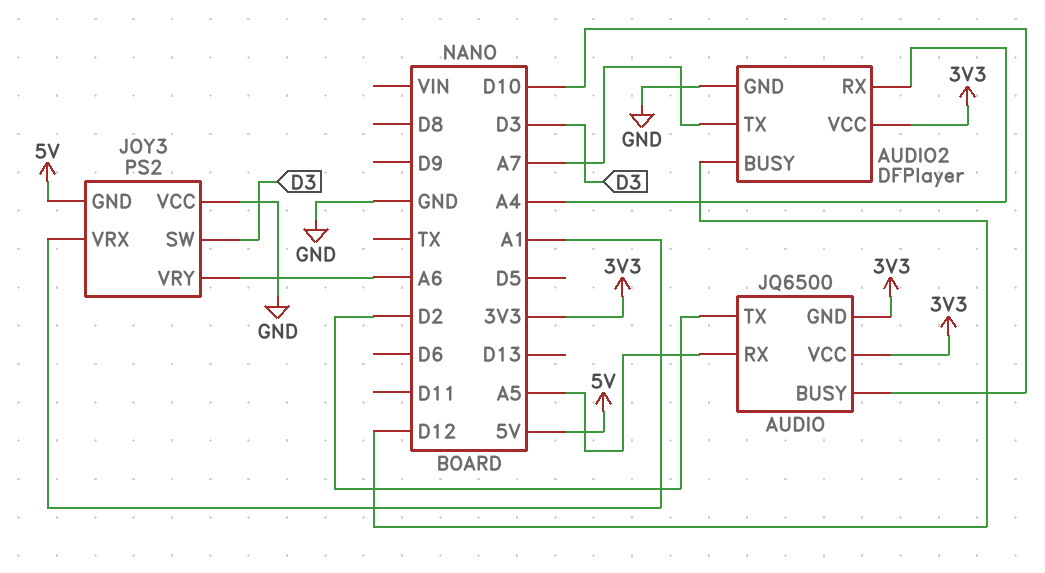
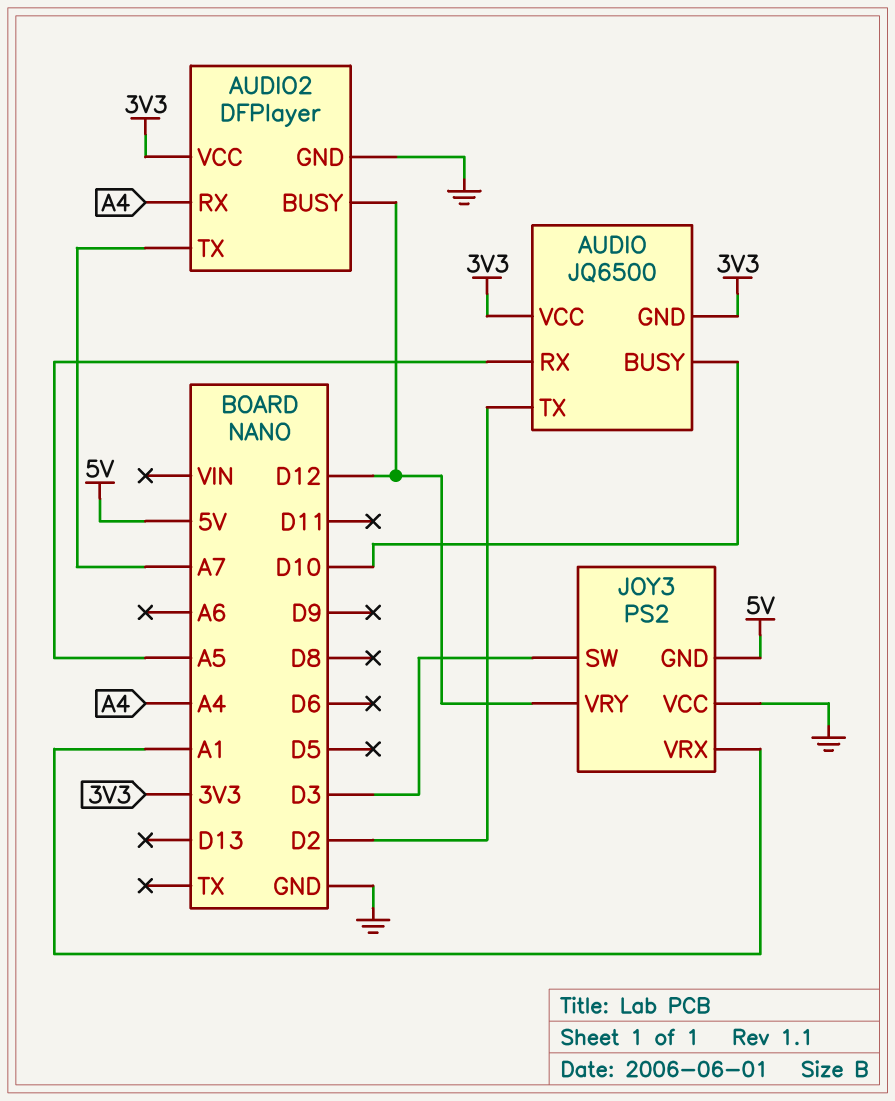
JOY3 pin VRY: A6 -> D12

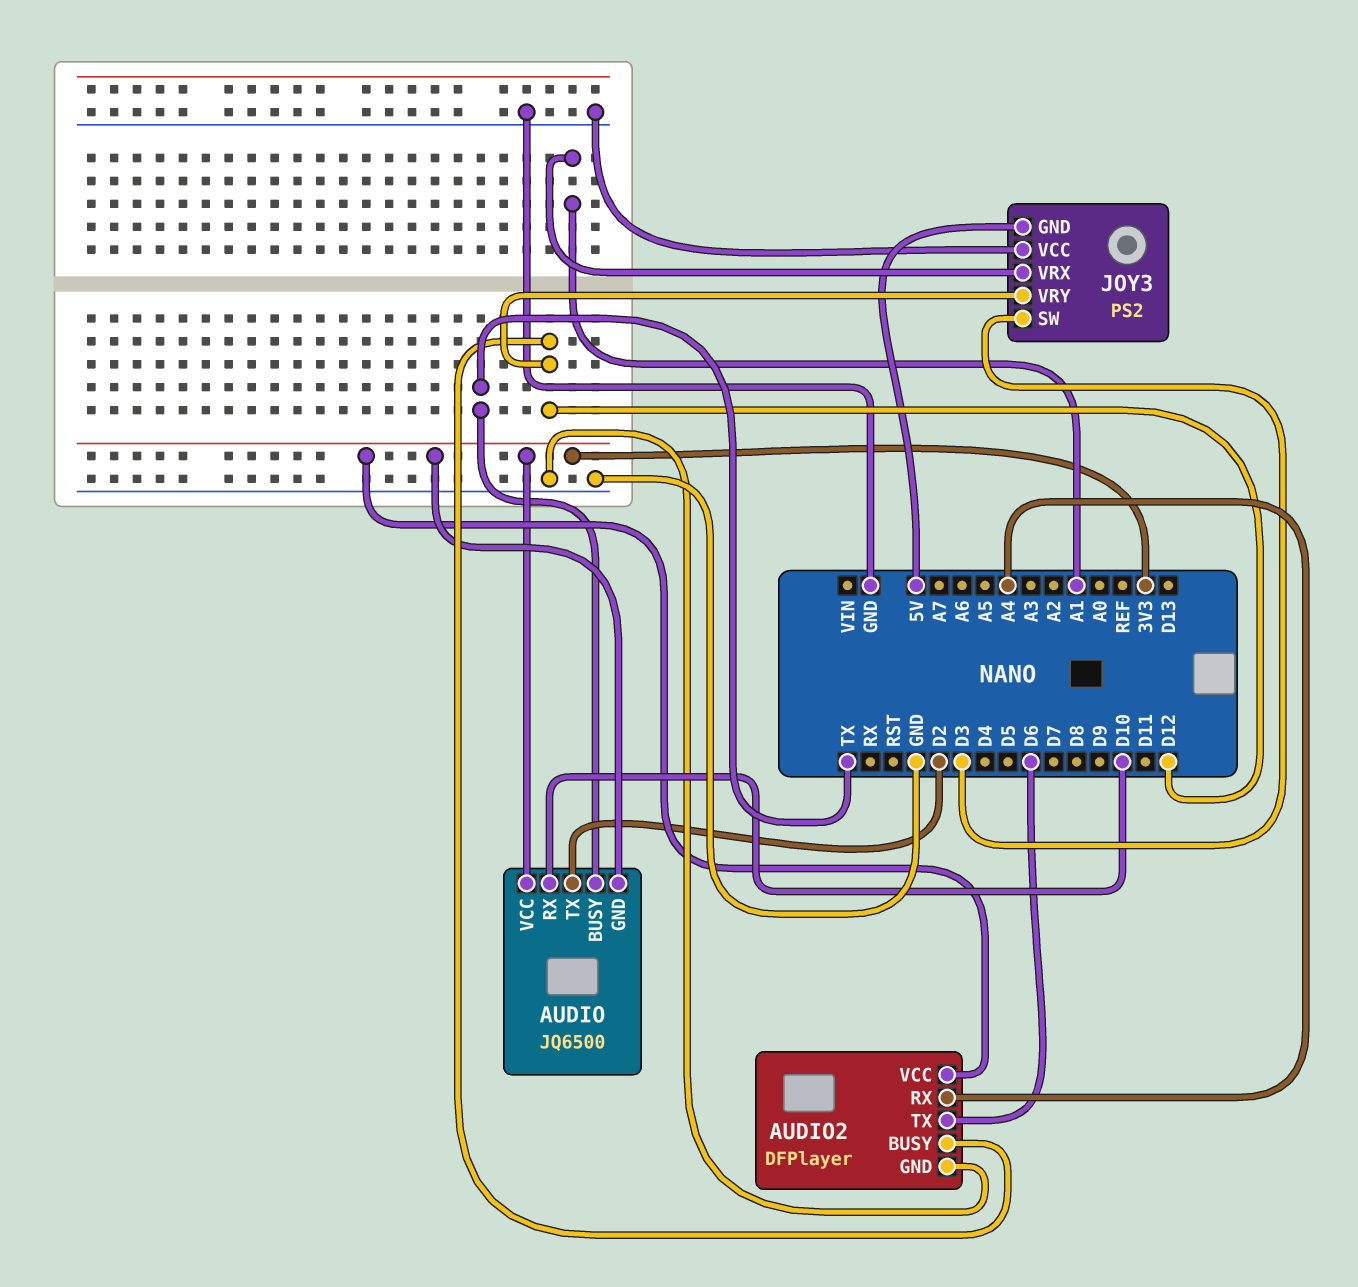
AUDIO pin BUSY: D10 -> TX
AUDIO pin RX: A5 -> D10
AUDIO2 pin TX: A7 -> D6

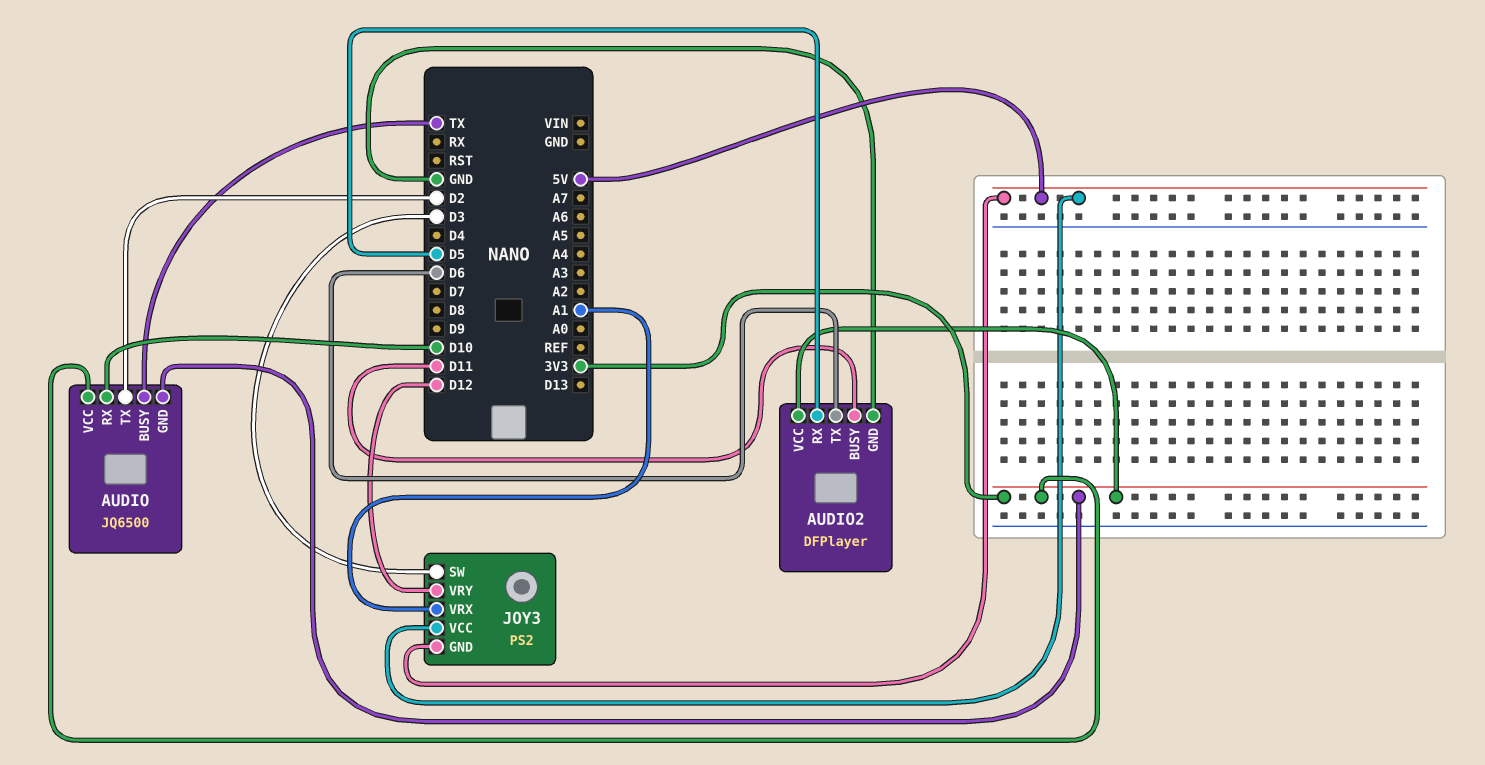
AUDIO2 pin BUSY: D12 -> D11
AUDIO2 pin RX: A4 -> D5
JOY3 pin VCC: GND -> 5V

